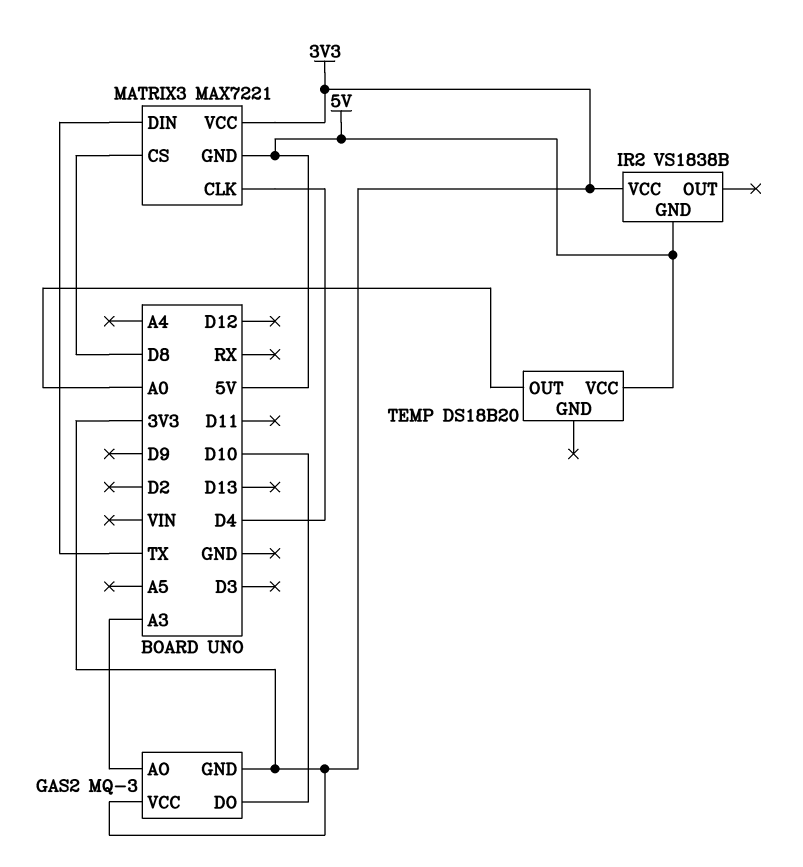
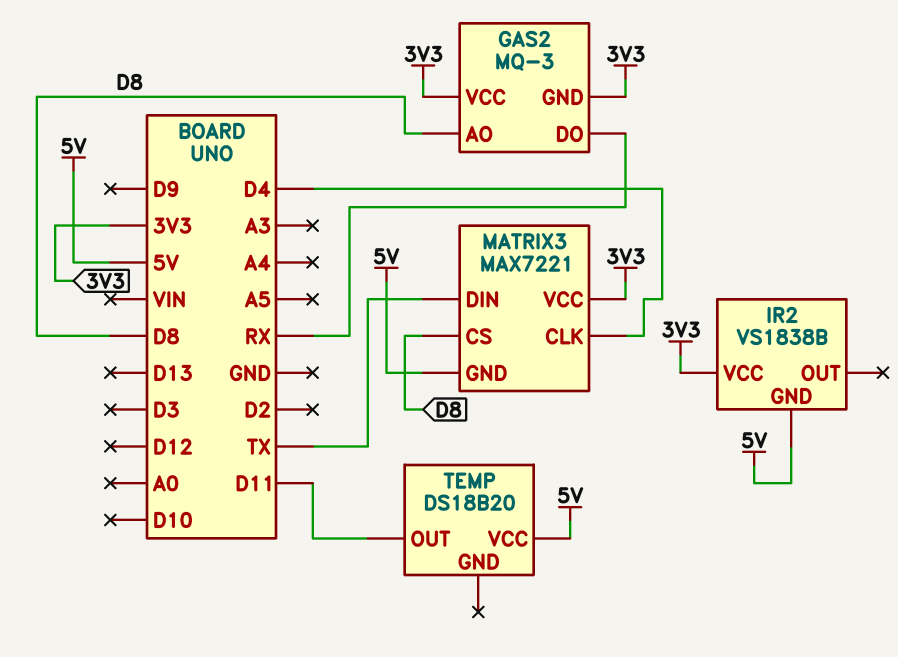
GAS2 pin AO: A3 -> D8
GAS2 pin DO: D10 -> RX
TEMP pin OUT: A0 -> D11

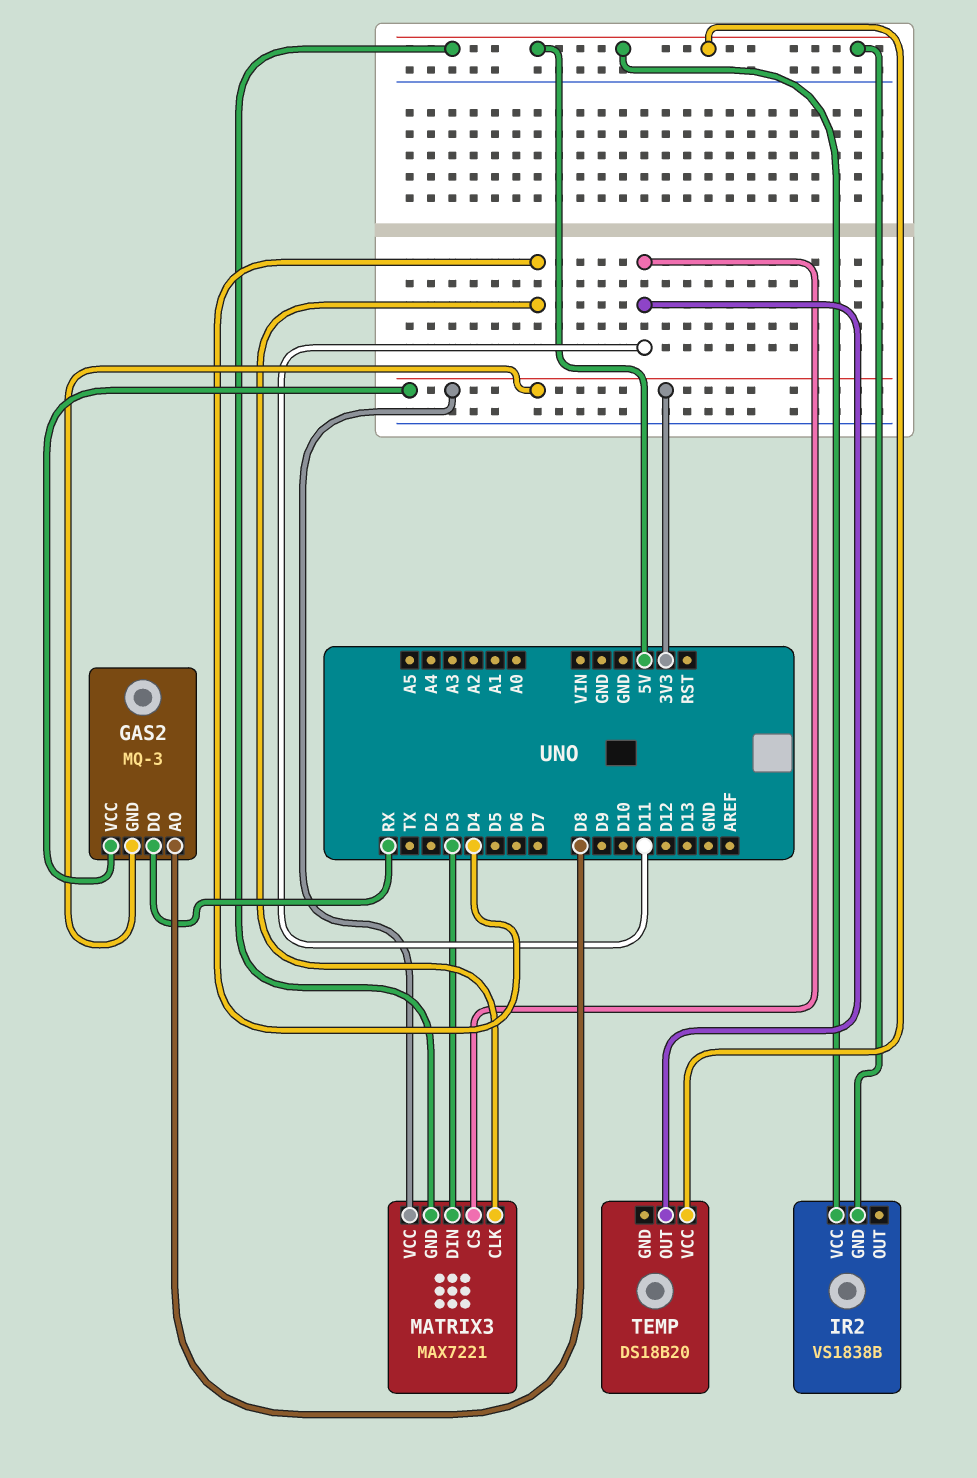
IR2 pin VCC: 3V3 -> 5V
MATRIX3 pin CS: D8 -> D11
MATRIX3 pin DIN: TX -> D3

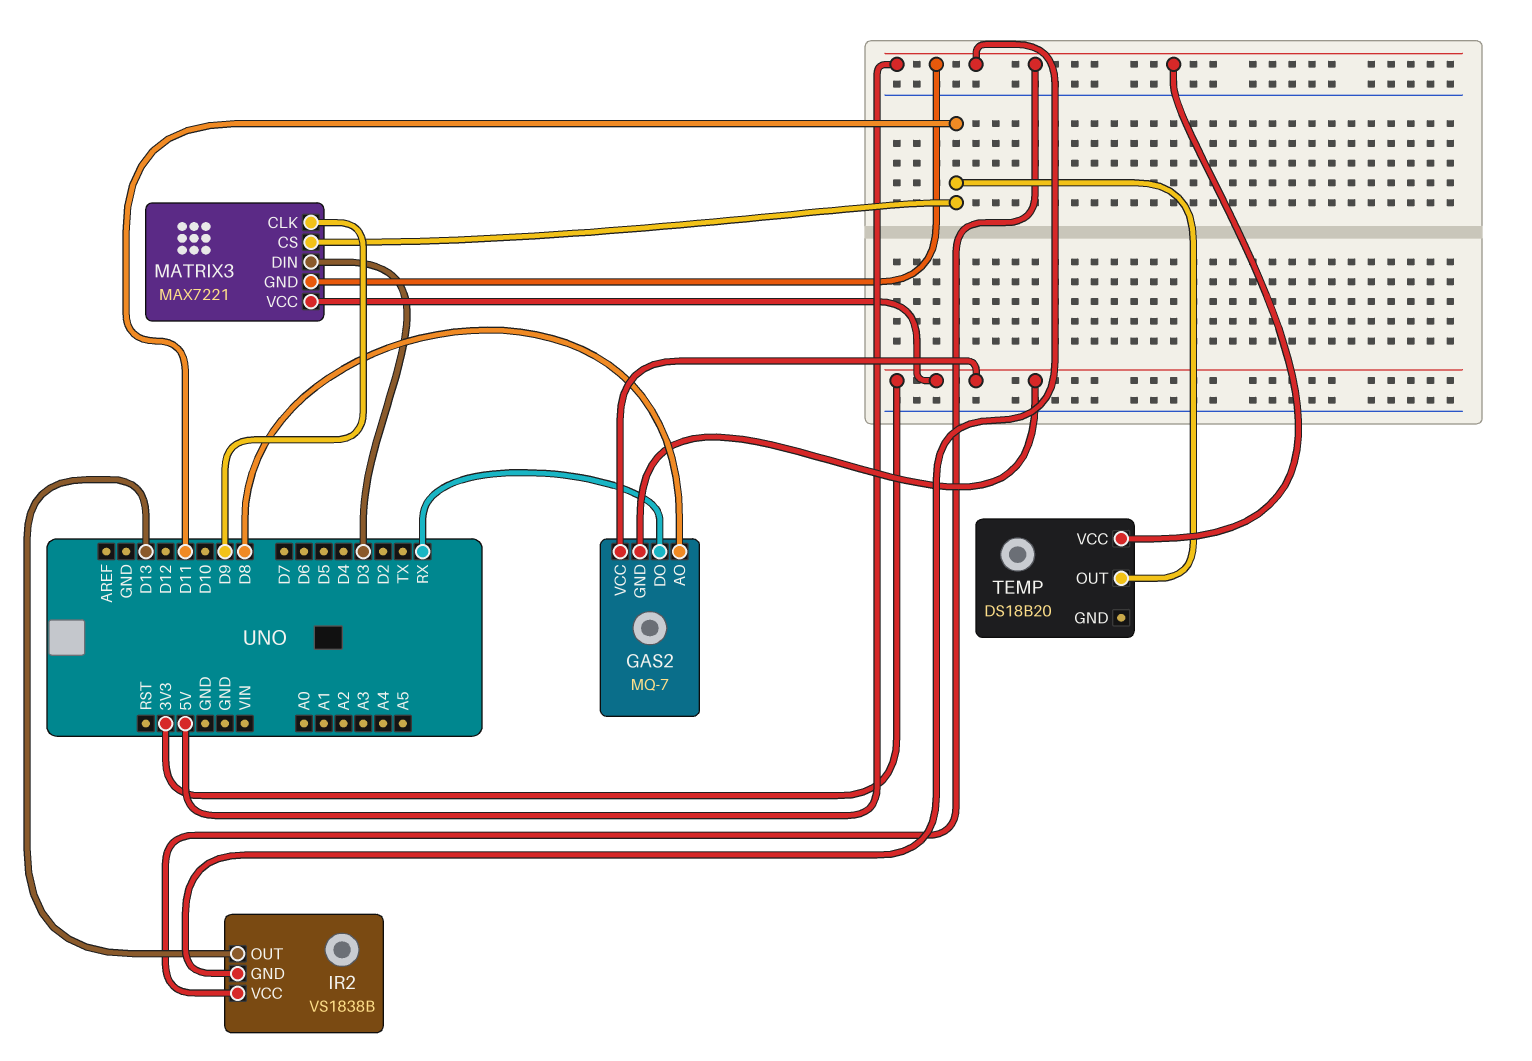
GAS2: MQ-3 -> MQ-7
IR2 pin OUT: none -> D13
MATRIX3 pin CLK: D4 -> D9

